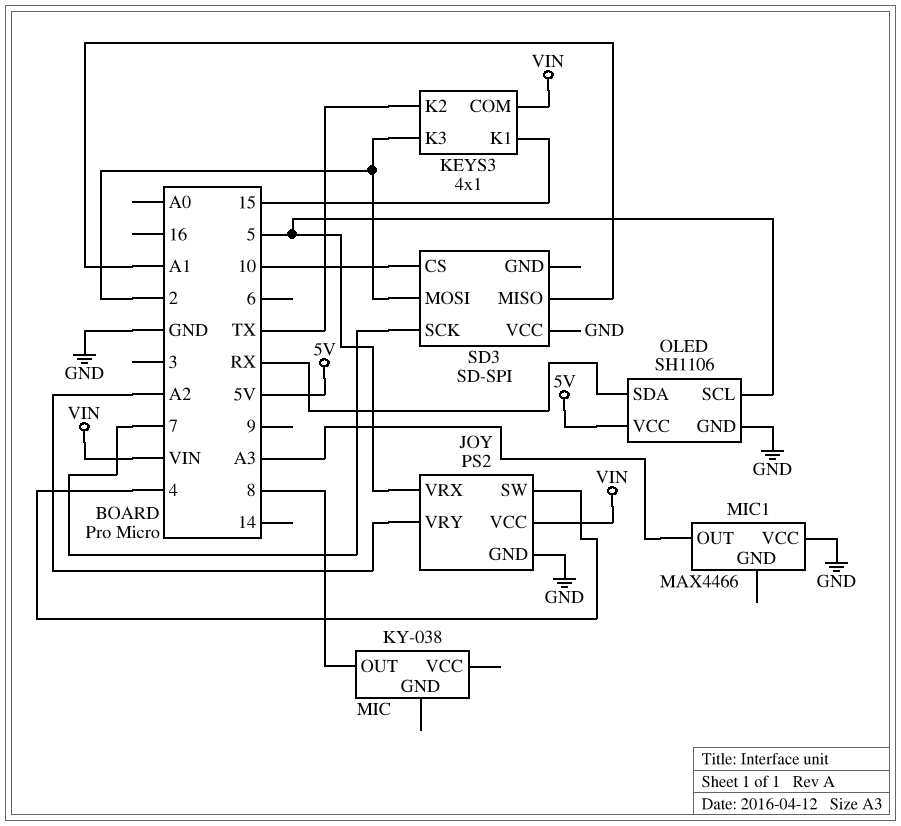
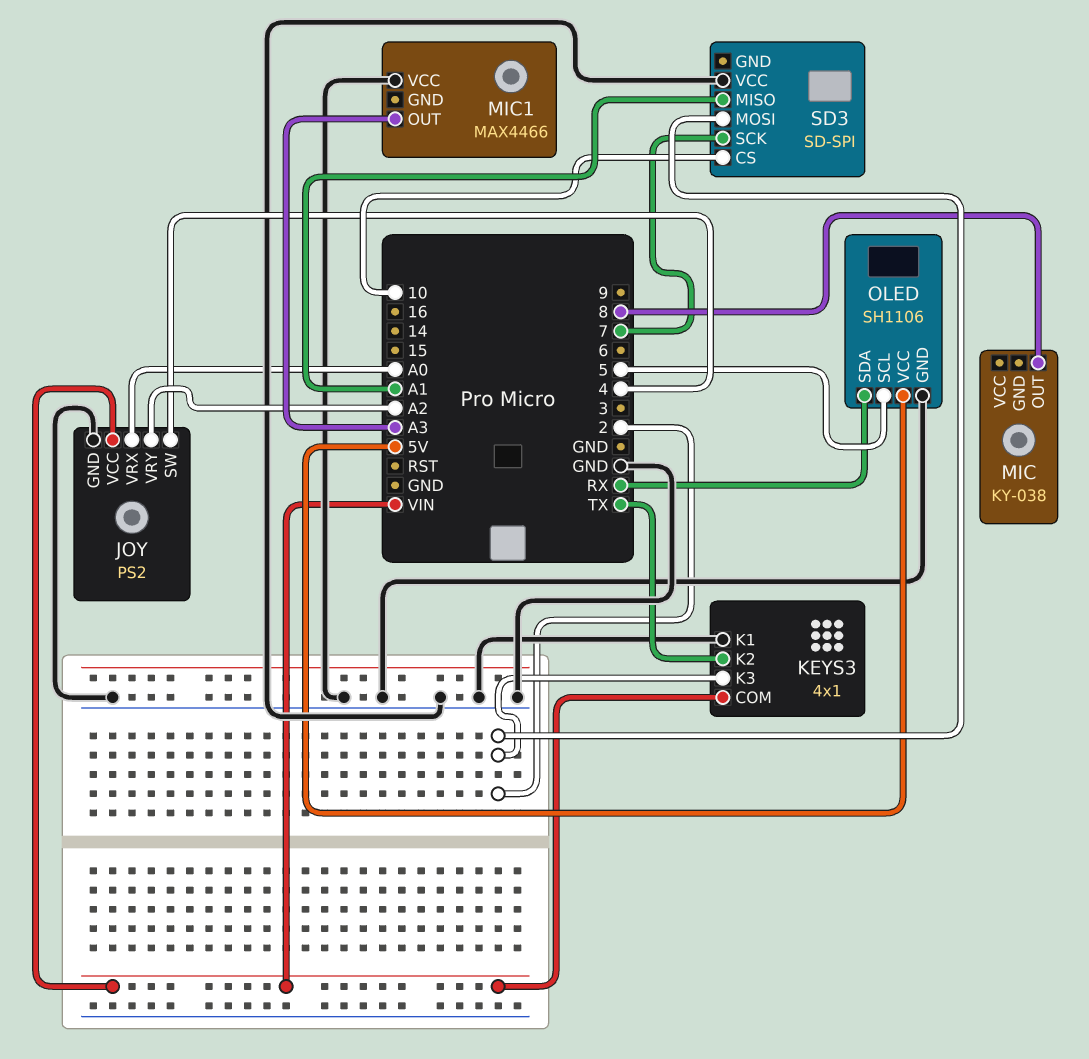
JOY pin VRX: 5 -> A0
KEYS3 pin K1: 15 -> GND

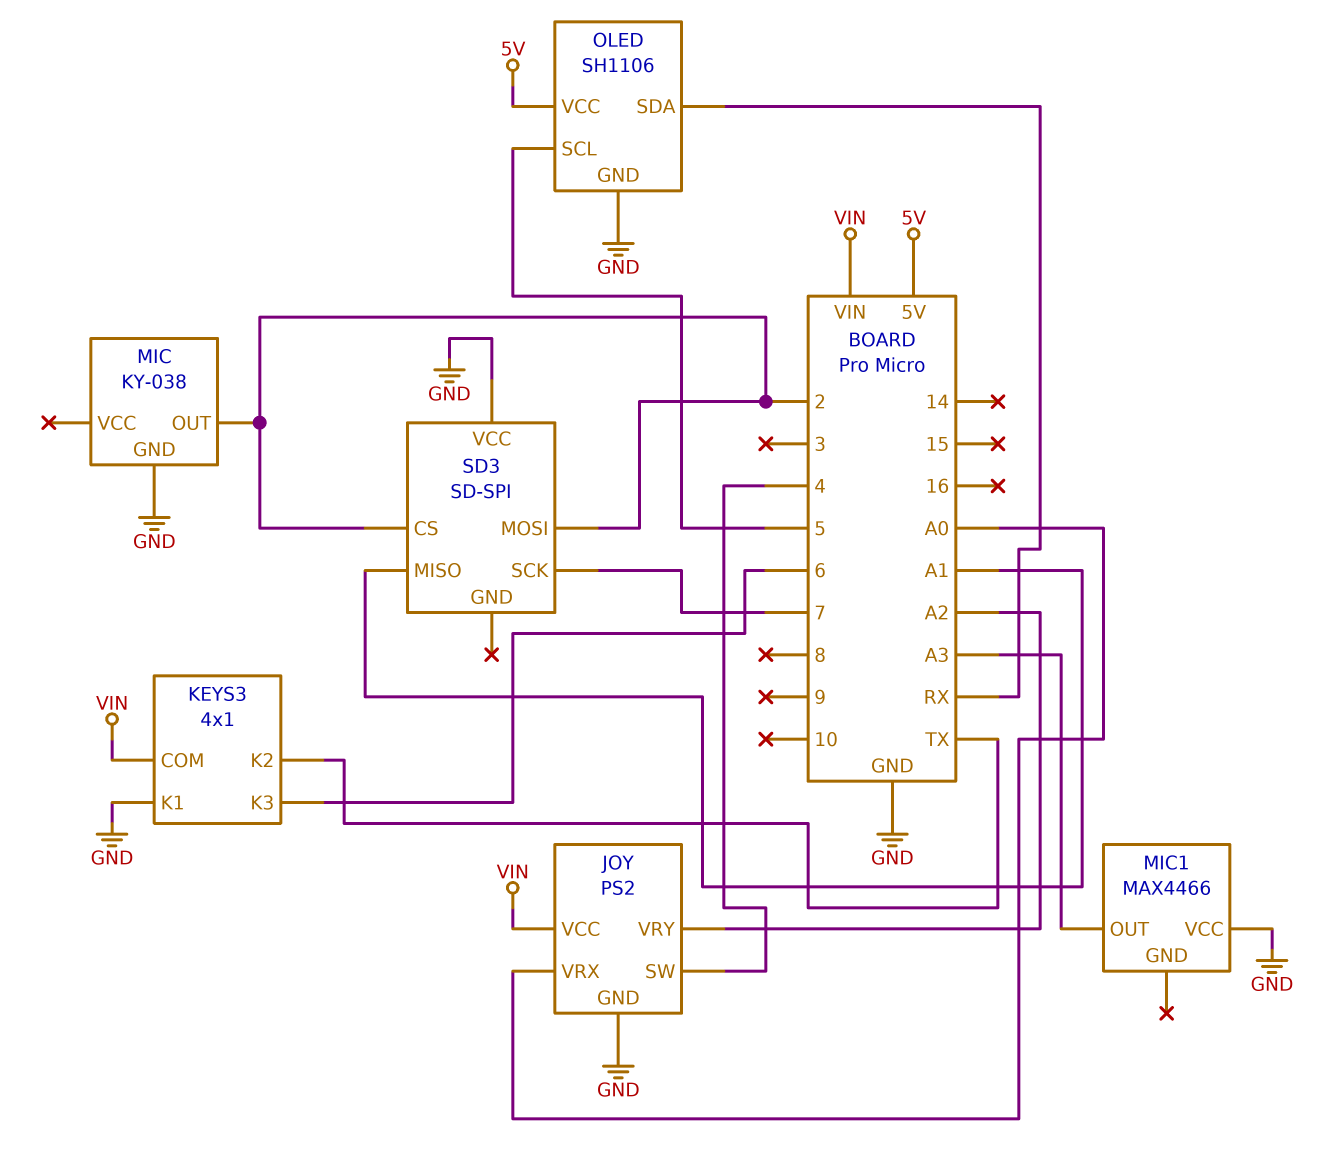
KEYS3 pin K3: 2 -> 6
MIC pin GND: none -> GND
MIC pin OUT: 8 -> 2
SD3 pin CS: 10 -> 2

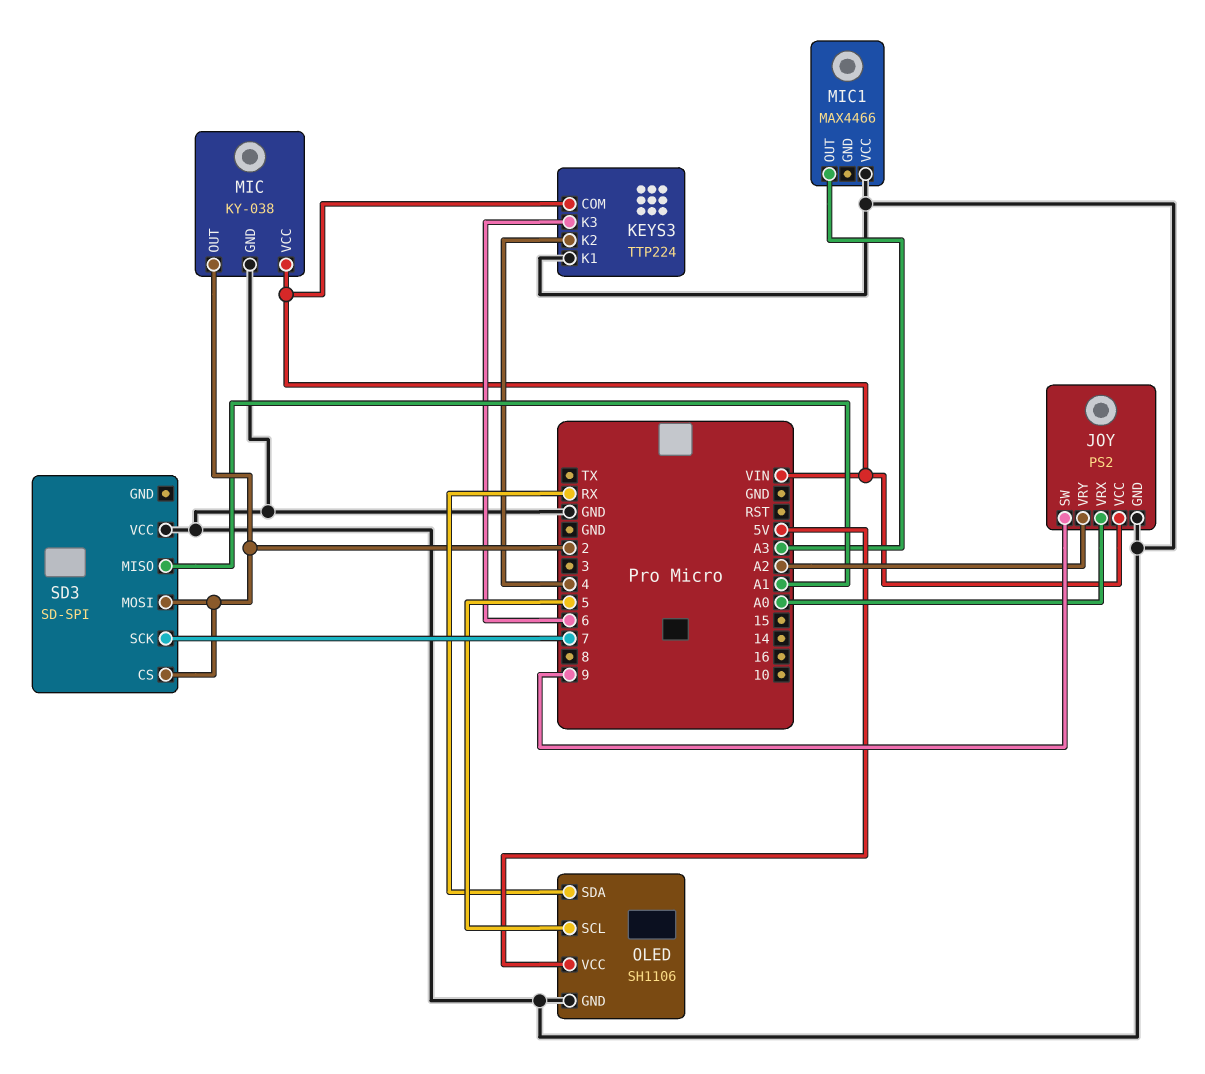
JOY pin SW: 4 -> 9
KEYS3: 4x1 -> TTP224
KEYS3 pin K2: TX -> 4
MIC pin VCC: none -> VIN

